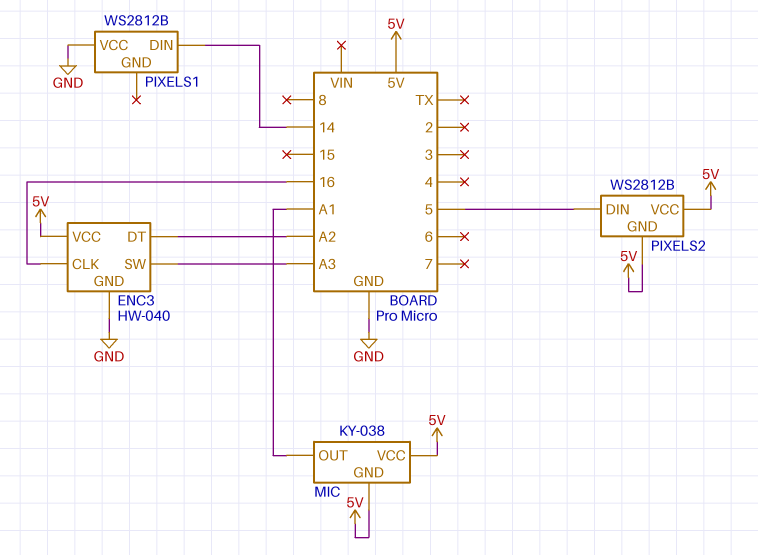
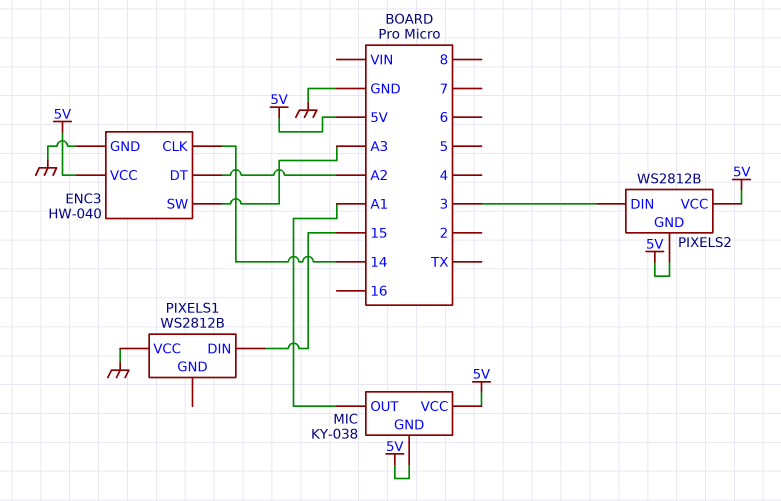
ENC3 pin CLK: 16 -> 14
PIXELS1 pin DIN: 14 -> 15
PIXELS2 pin DIN: 5 -> 3

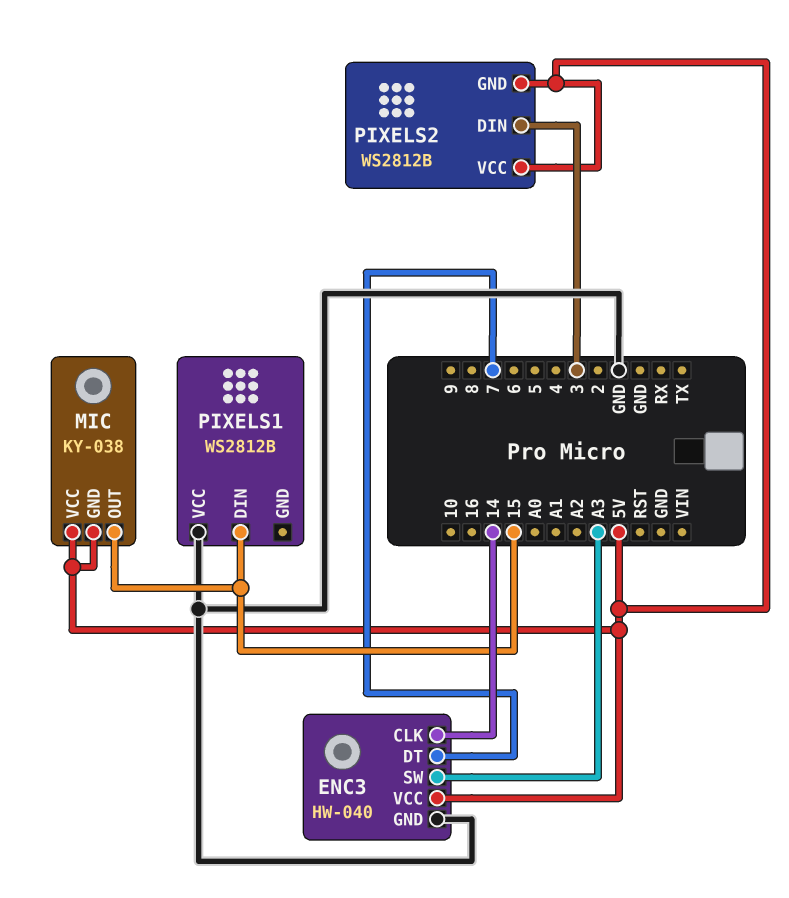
ENC3 pin DT: A2 -> 7
MIC pin OUT: A1 -> 15

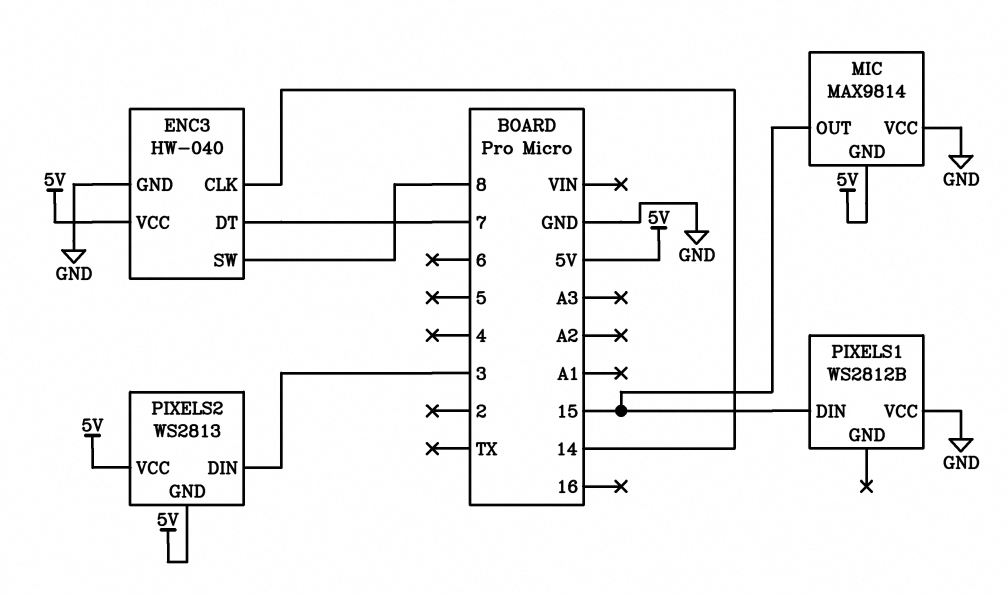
ENC3 pin SW: A3 -> 8
MIC: KY-038 -> MAX9814
MIC pin VCC: 5V -> GND
PIXELS2: WS2812B -> WS2813

